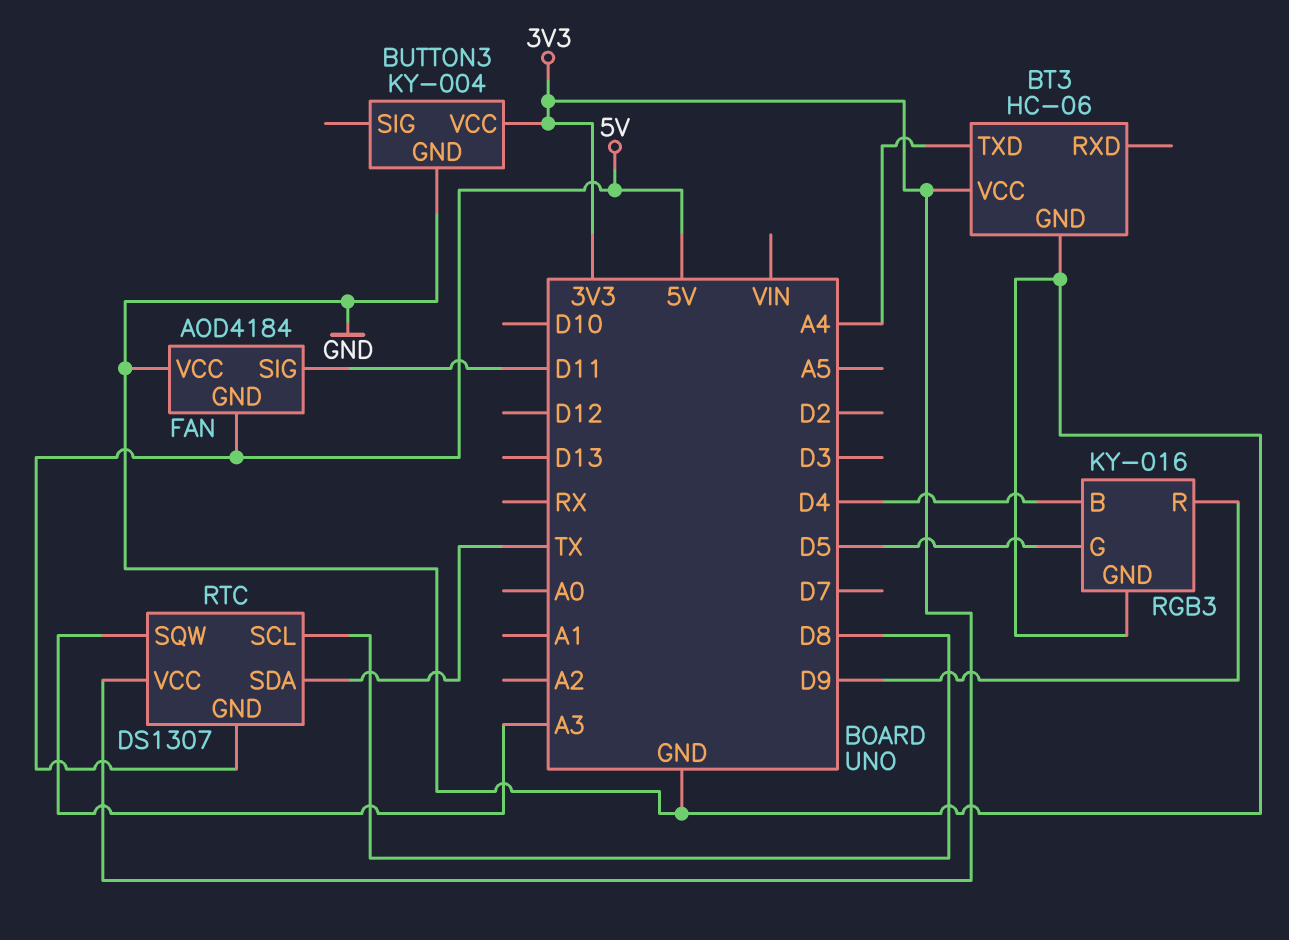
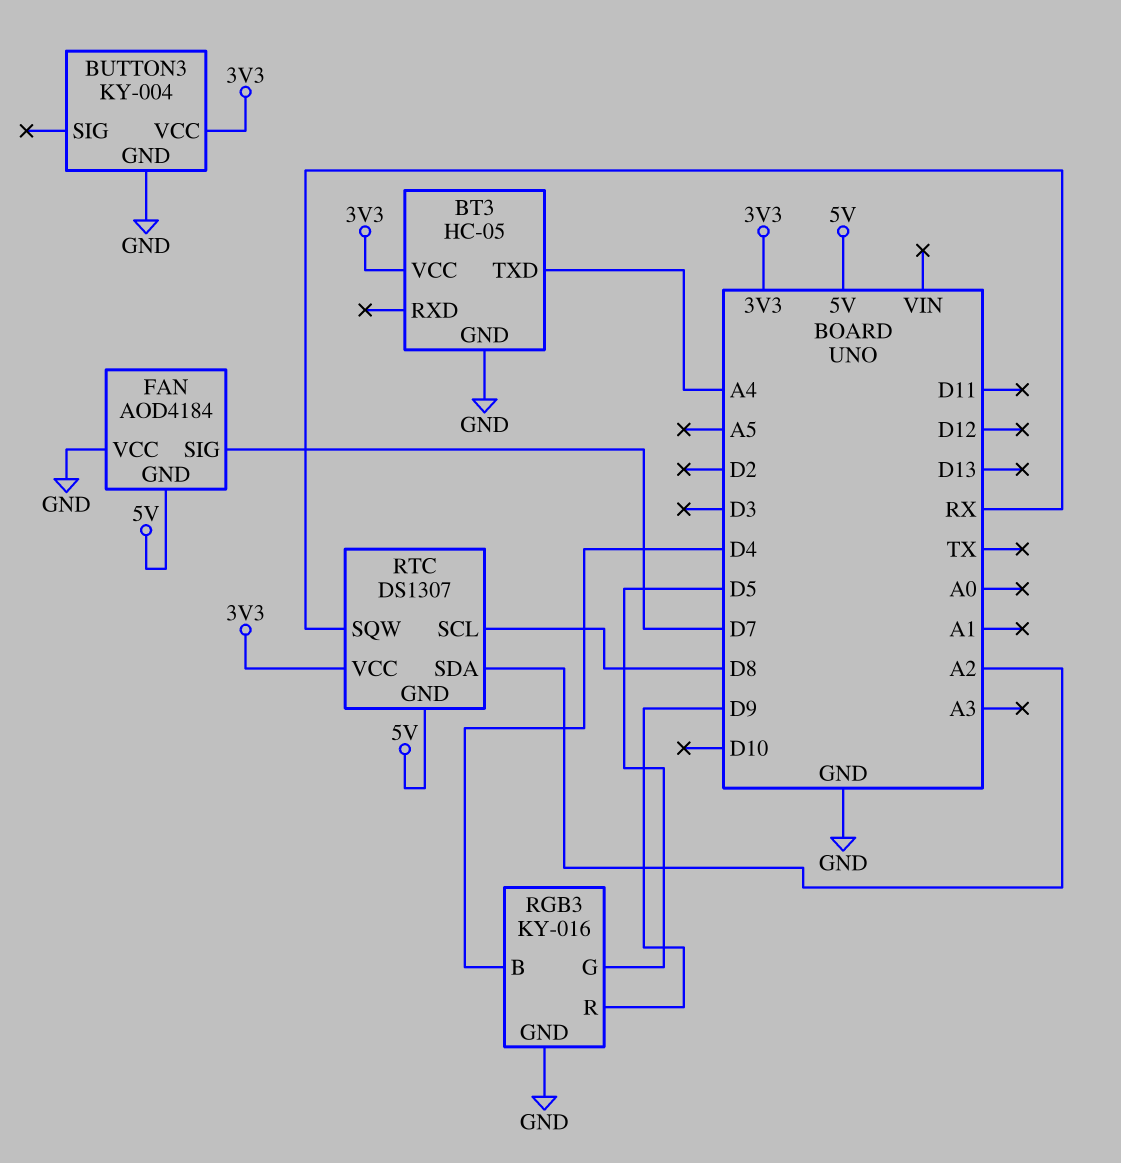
BT3: HC-06 -> HC-05
FAN pin SIG: D11 -> D7
RTC pin SDA: TX -> A2
RTC pin SQW: A3 -> RX

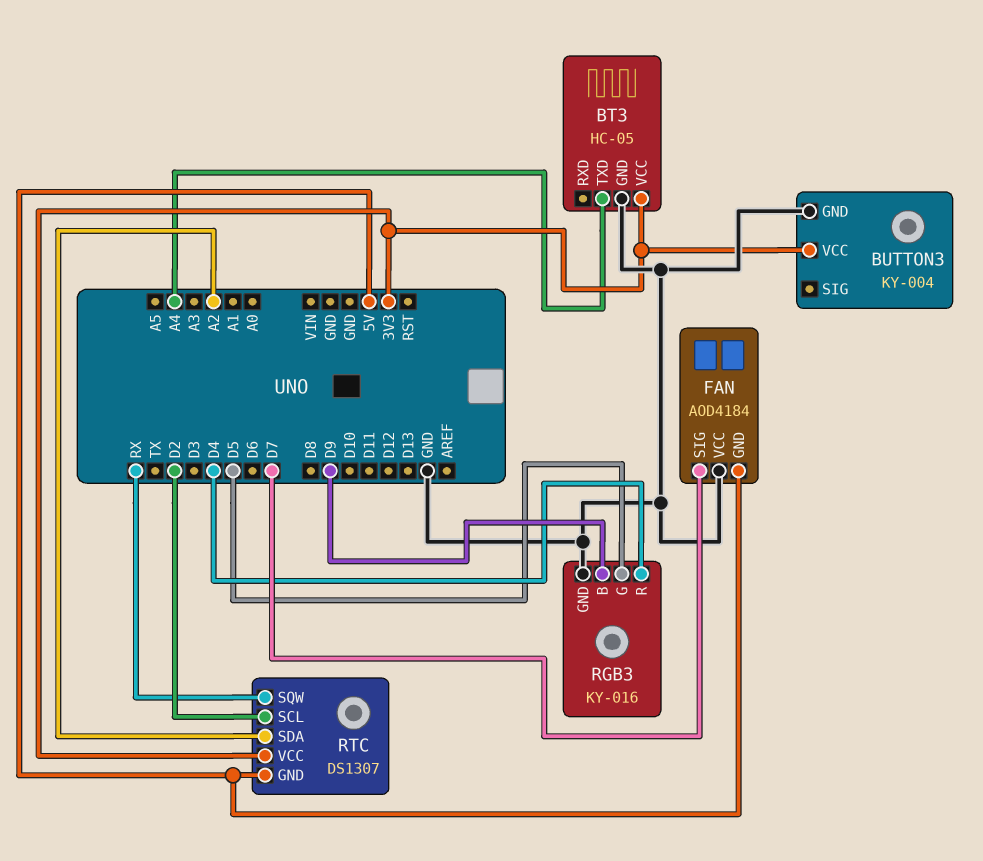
RGB3 pin B: D4 -> D9
RGB3 pin R: D9 -> D4
RTC pin SCL: D8 -> D2

